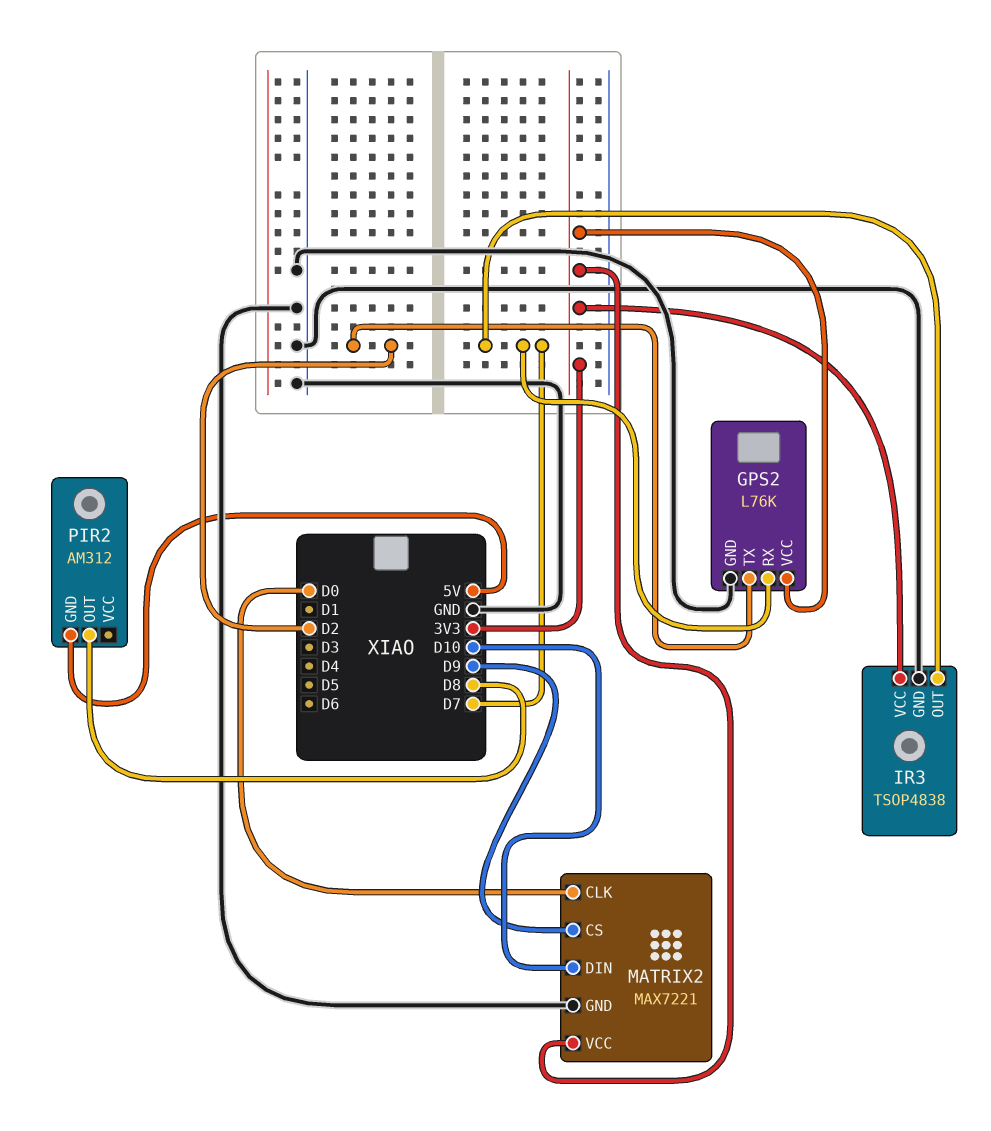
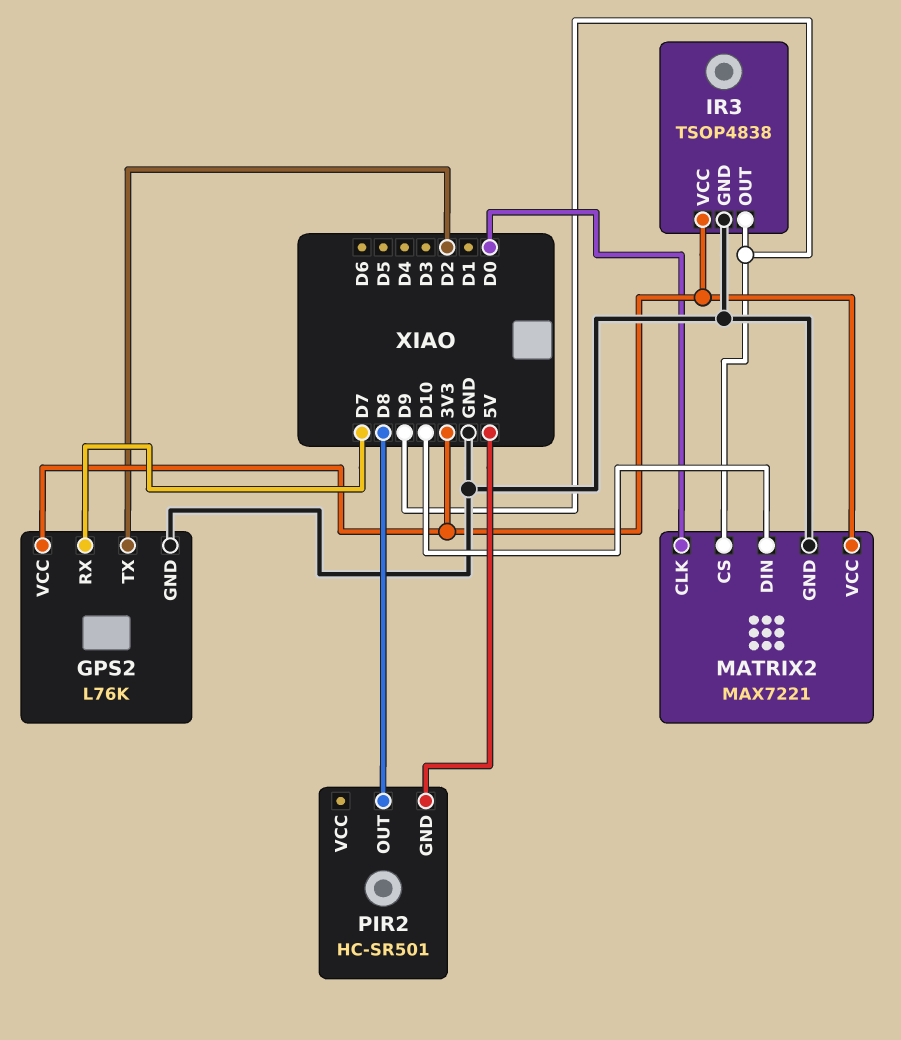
IR3 pin OUT: D7 -> D9
PIR2: AM312 -> HC-SR501

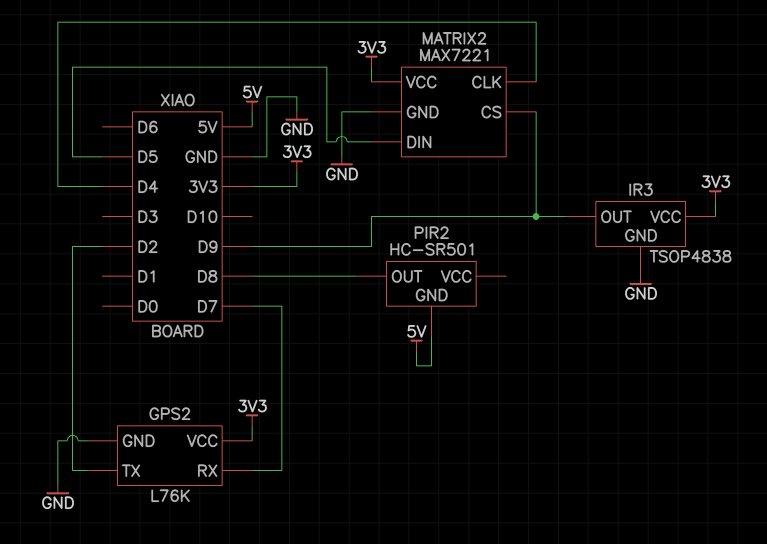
MATRIX2 pin CLK: D0 -> D4
MATRIX2 pin DIN: D10 -> D5

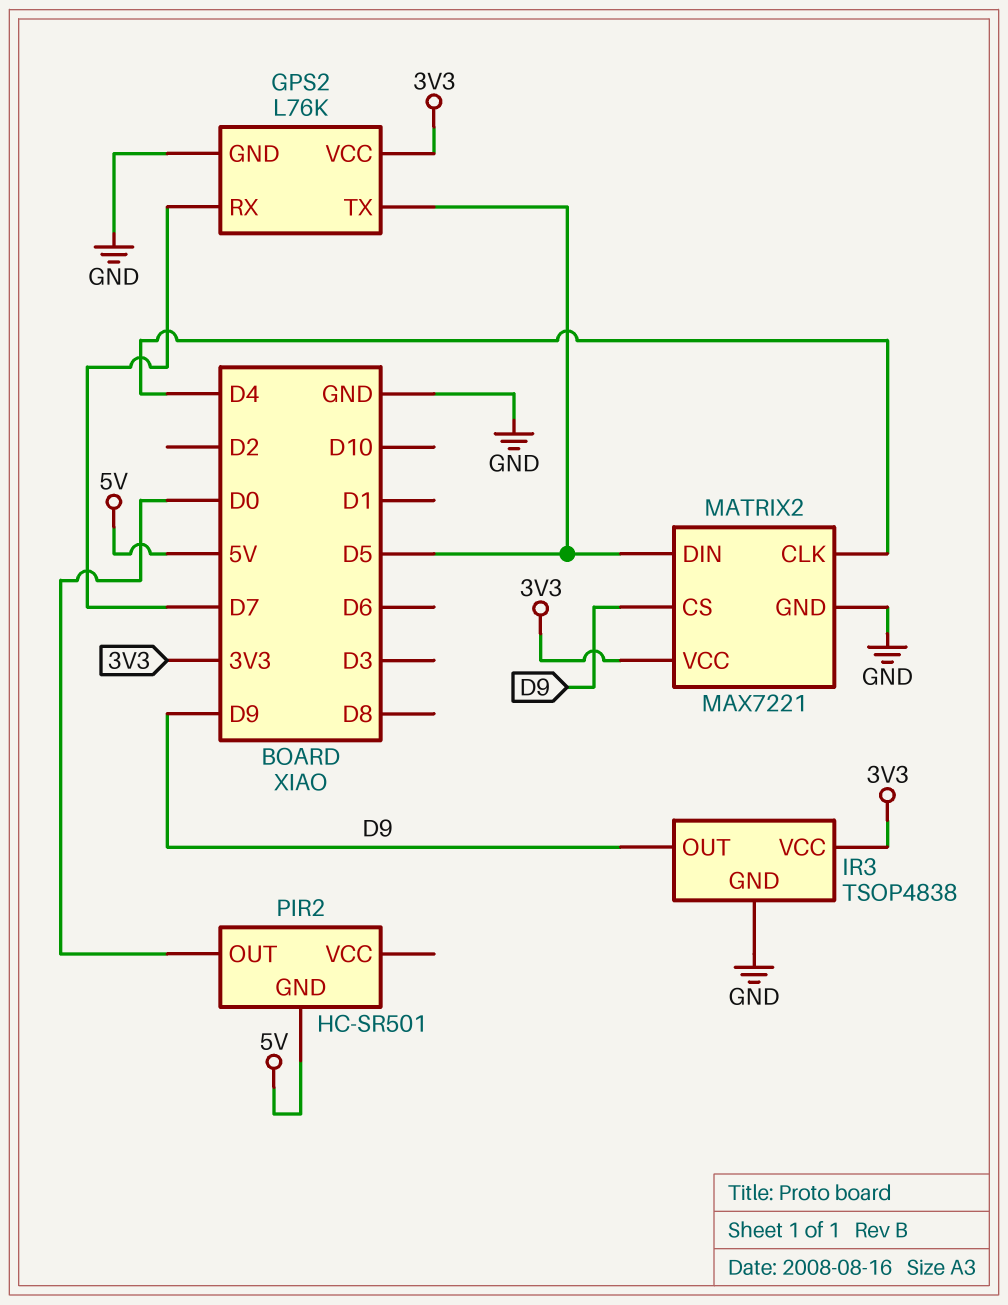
GPS2 pin TX: D2 -> D5
PIR2 pin OUT: D8 -> D0

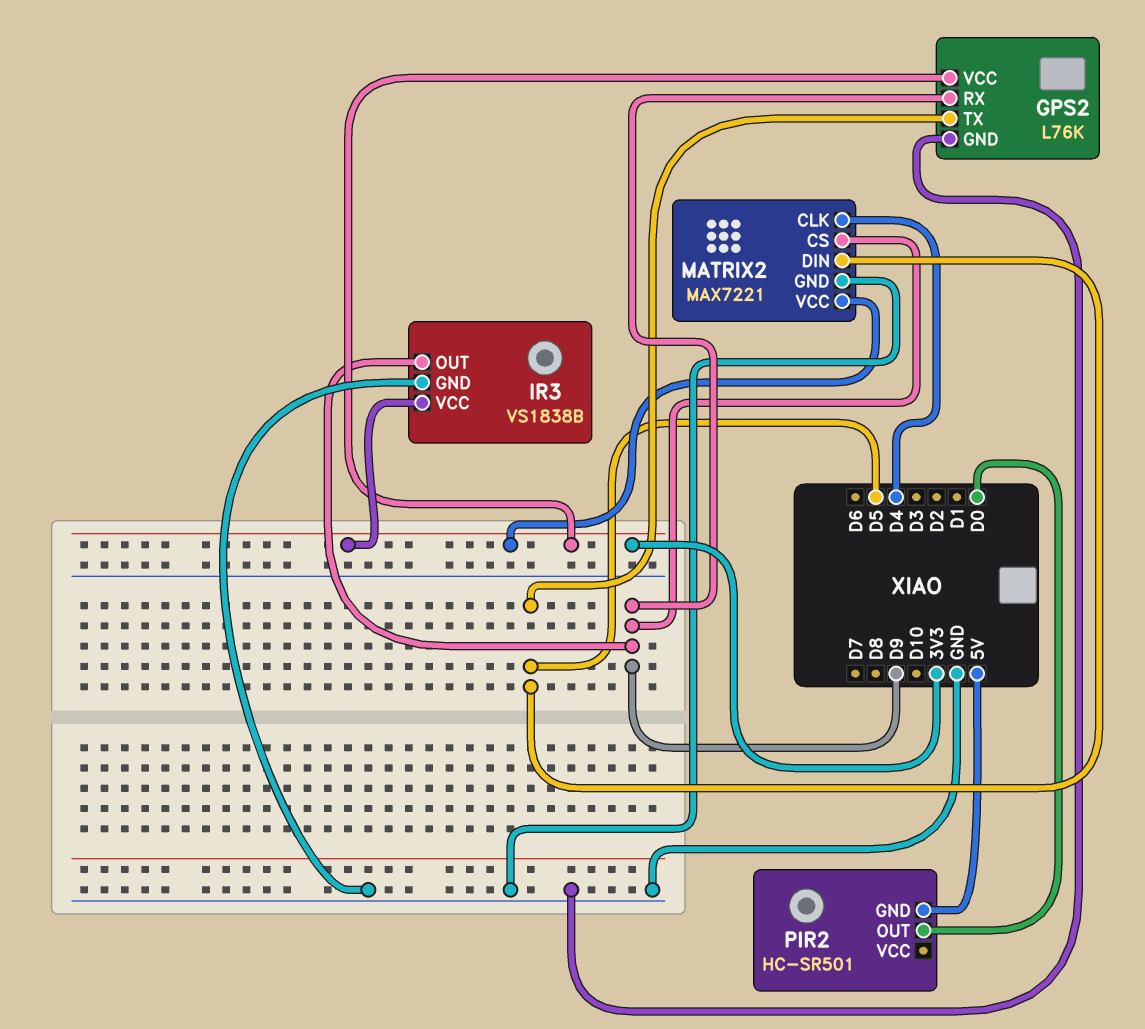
GPS2 pin RX: D7 -> D9
IR3: TSOP4838 -> VS1838B

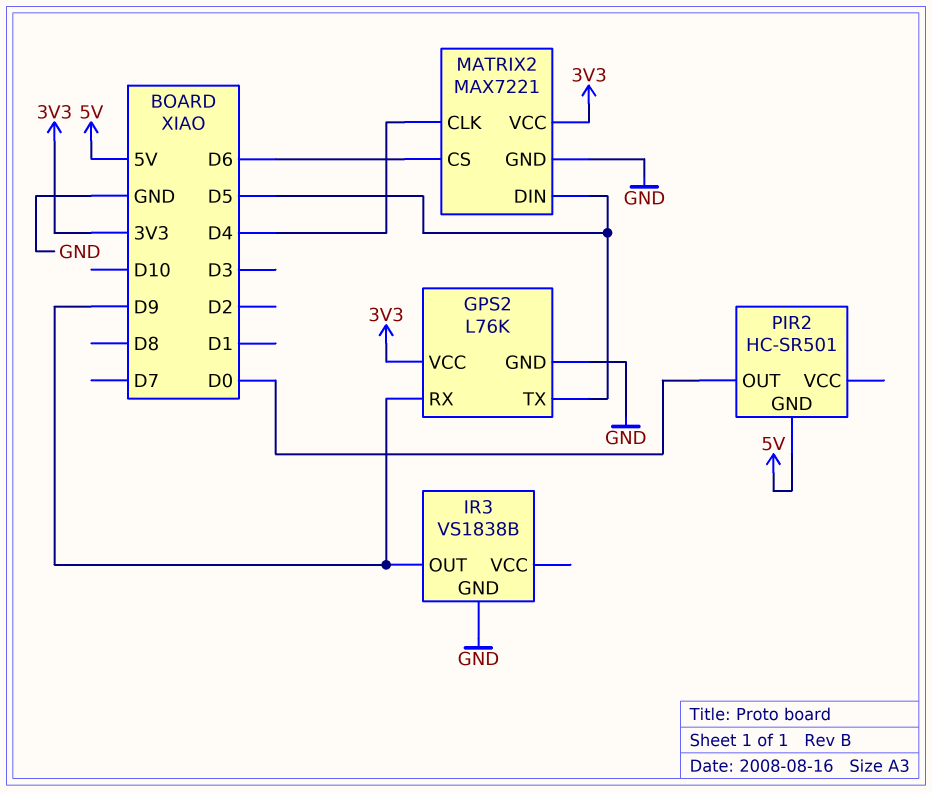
IR3 pin VCC: 3V3 -> none
MATRIX2 pin CS: D9 -> D6

